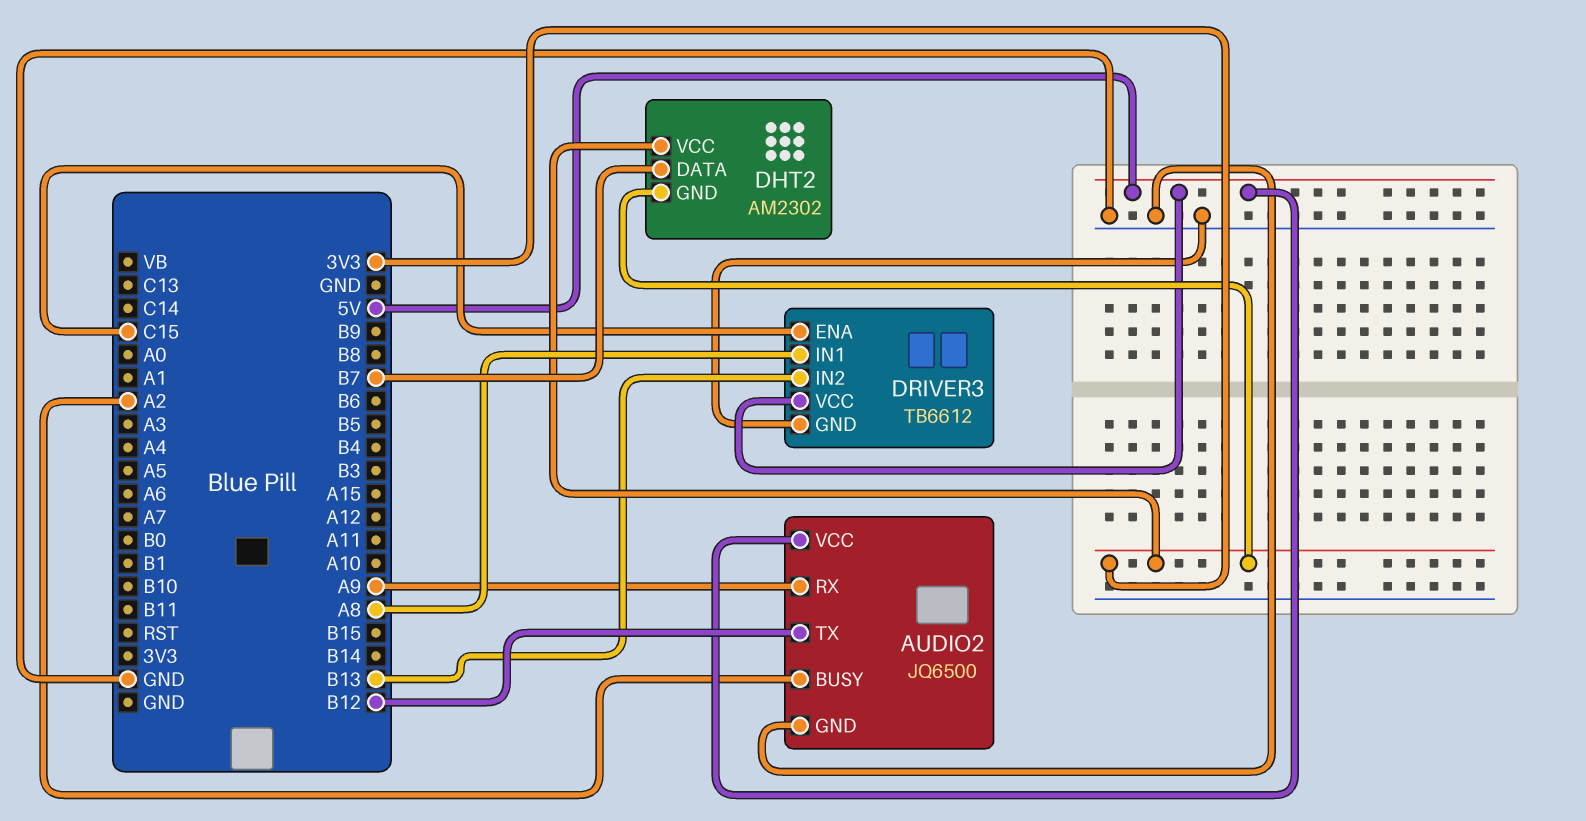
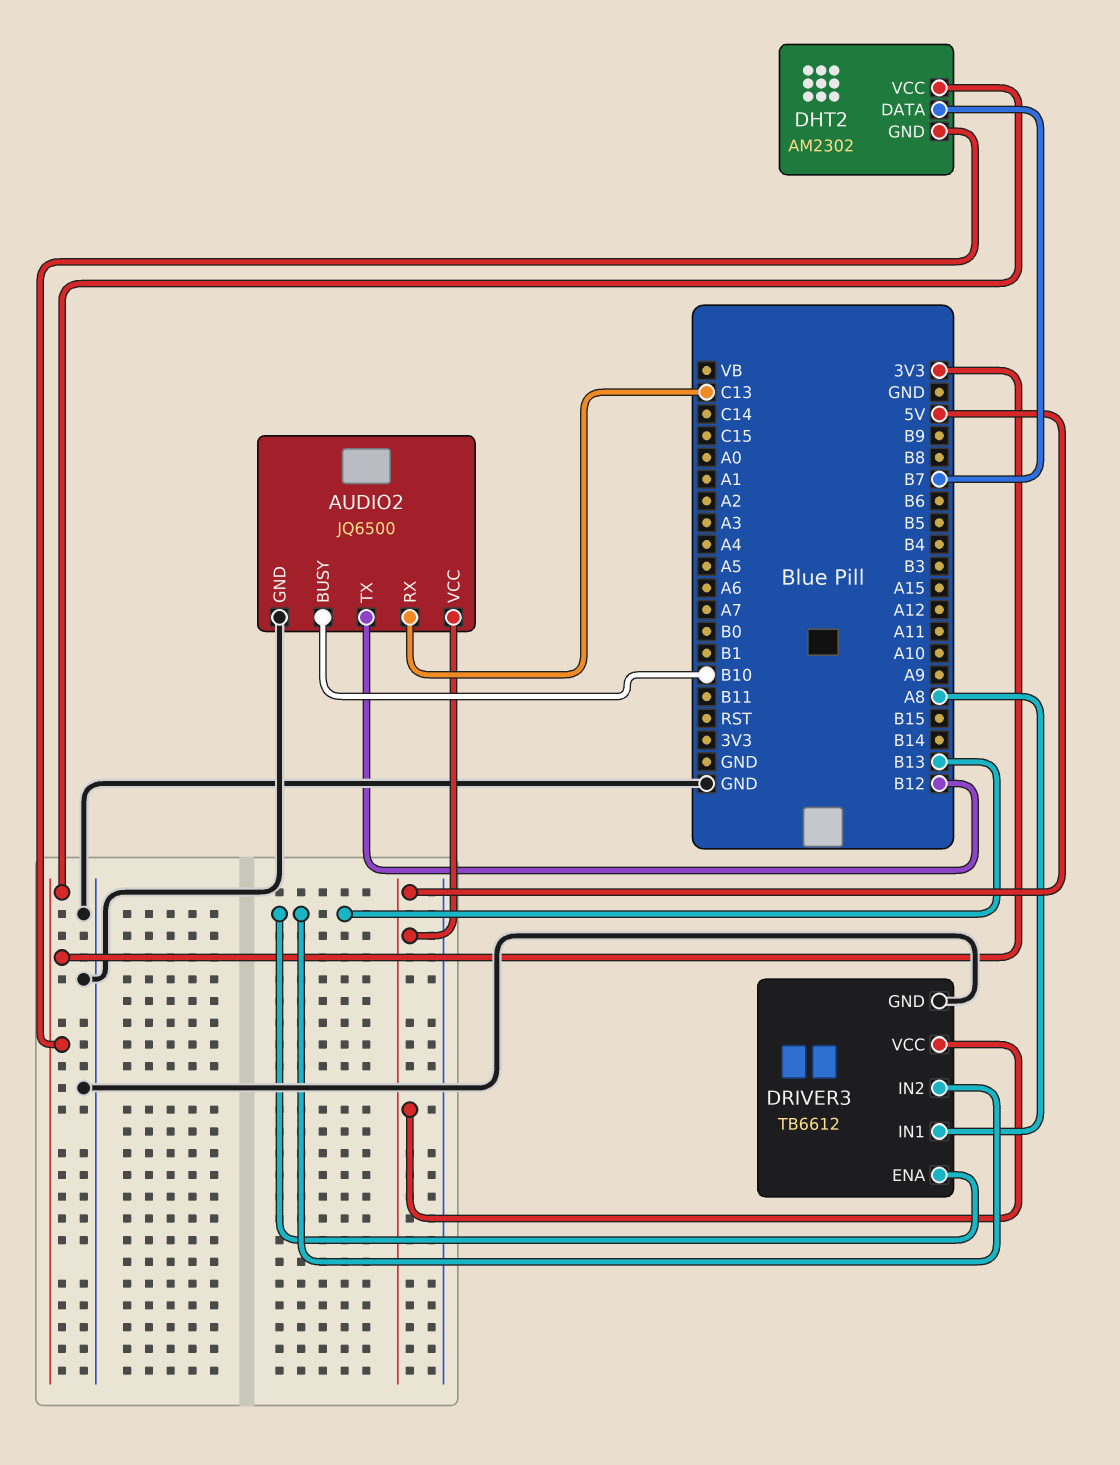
AUDIO2 pin BUSY: A2 -> B10
AUDIO2 pin RX: A9 -> C13
DRIVER3 pin ENA: C15 -> B13

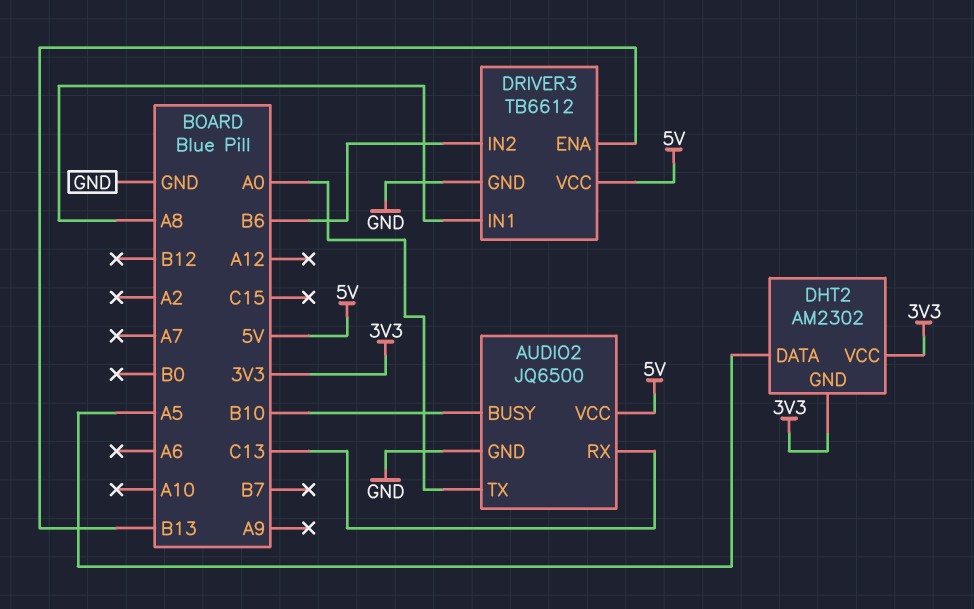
AUDIO2 pin TX: B12 -> A0
DHT2 pin DATA: B7 -> A5
DRIVER3 pin IN2: B13 -> B6

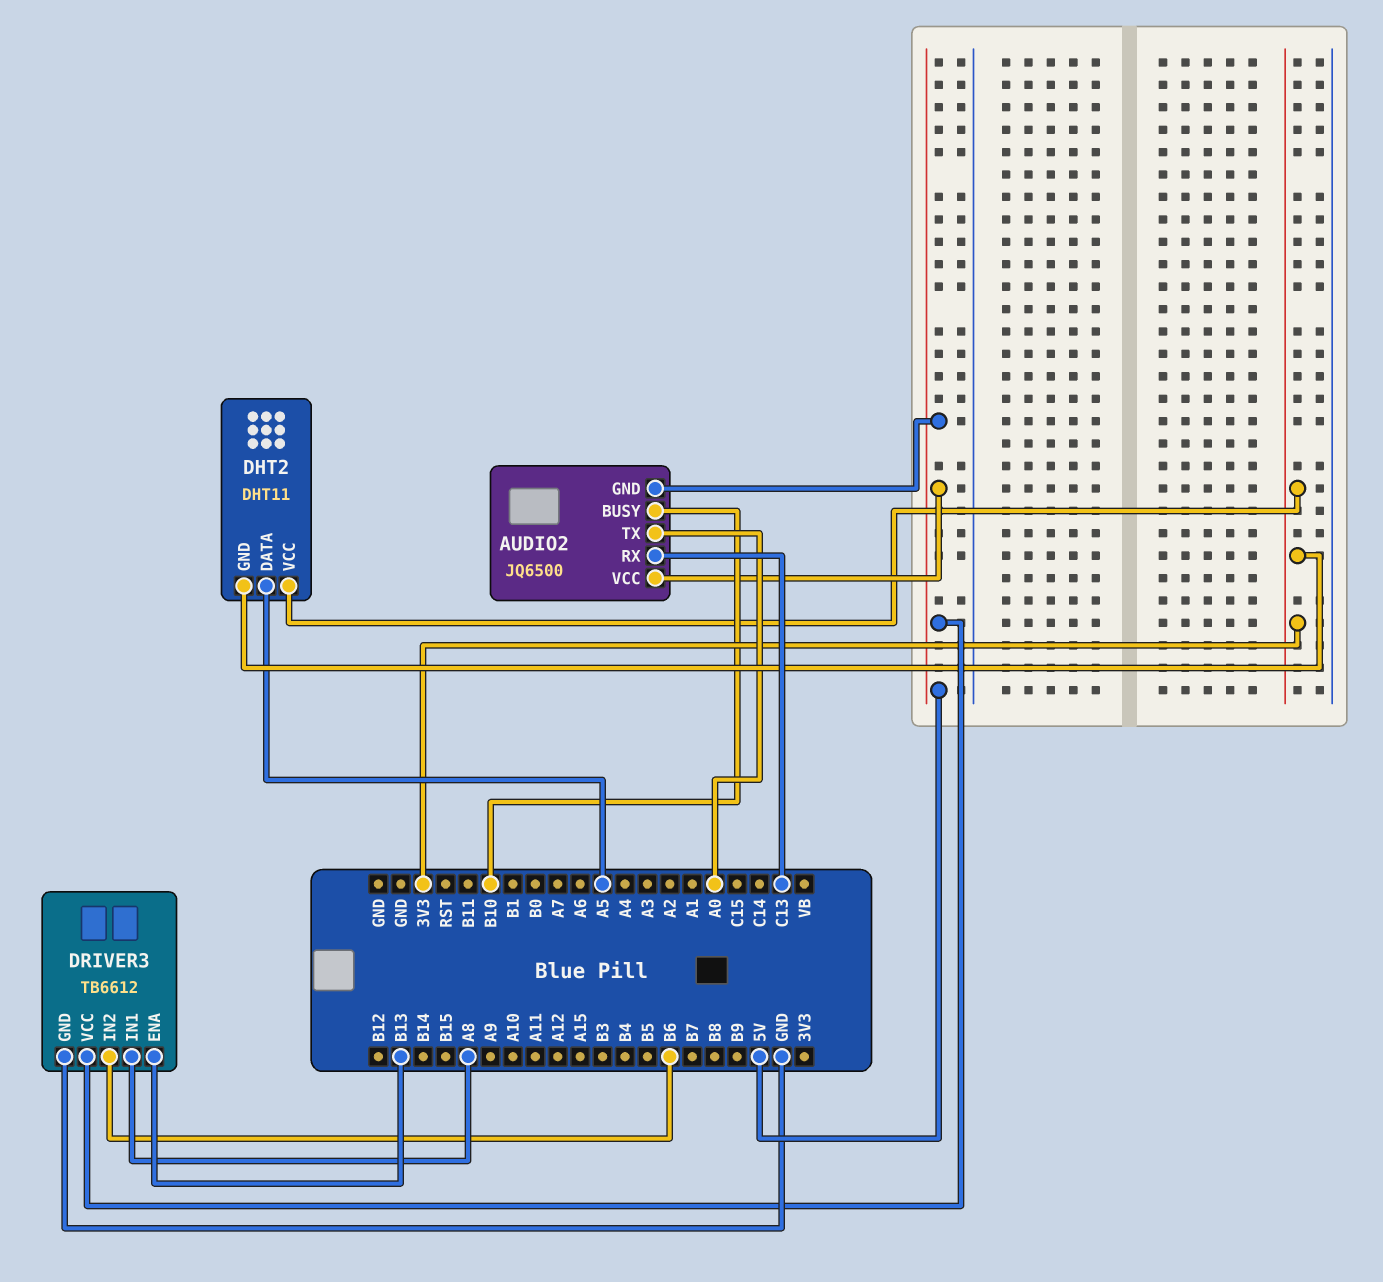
AUDIO2 pin GND: GND -> 5V
DHT2: AM2302 -> DHT11

